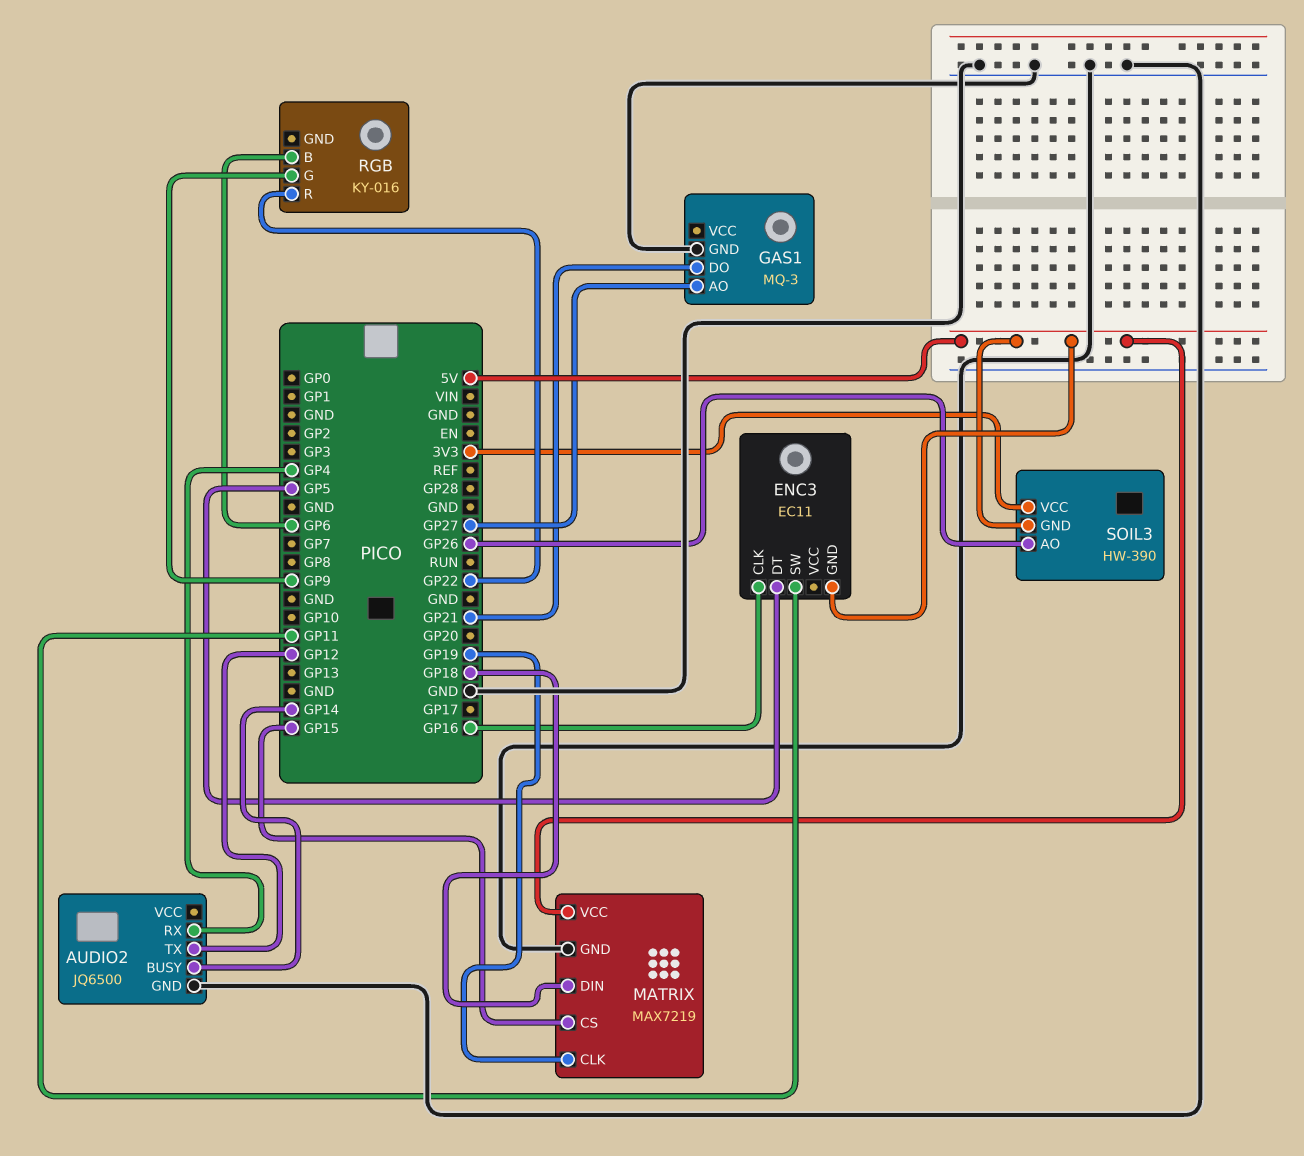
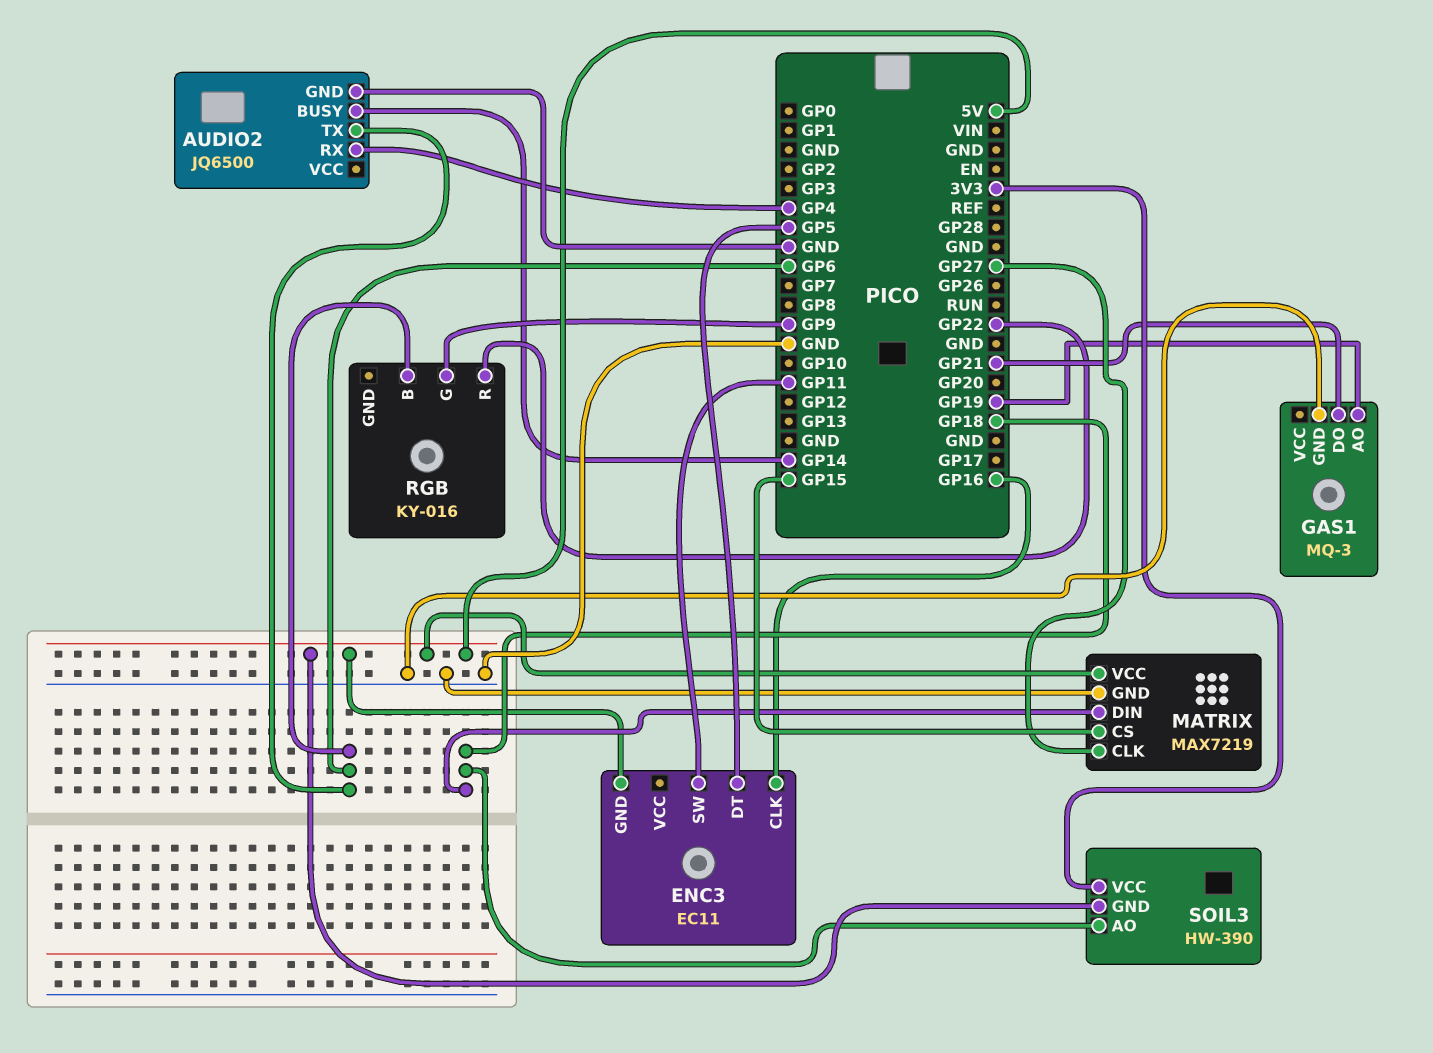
AUDIO2 pin TX: GP12 -> GP6
GAS1 pin AO: GP27 -> GP19
MATRIX pin CLK: GP19 -> GP27
SOIL3 pin AO: GP26 -> GP18

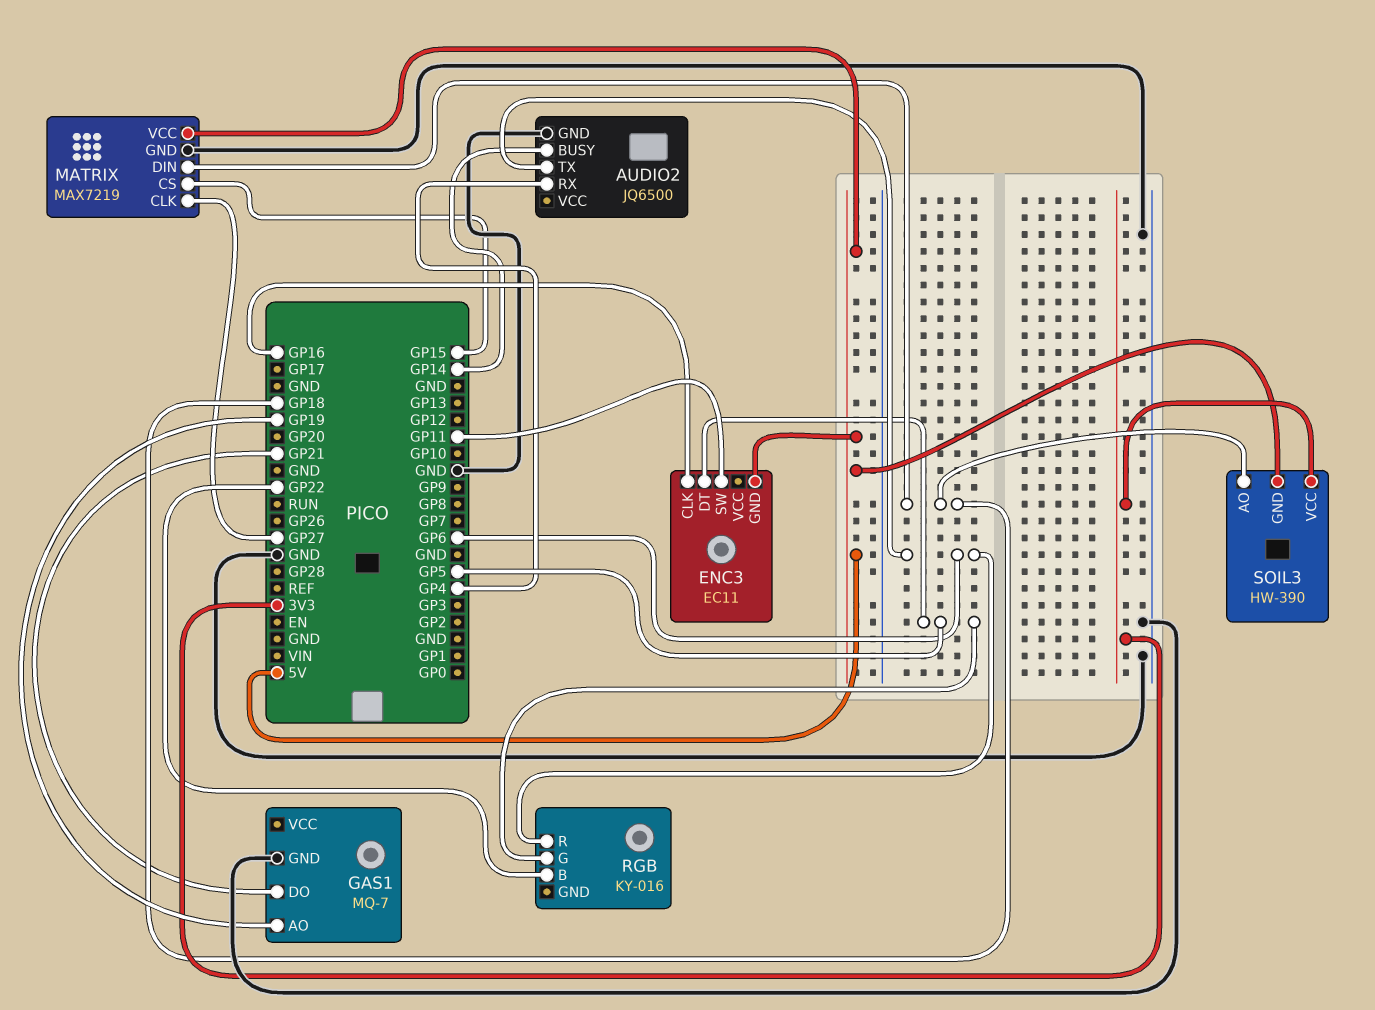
GAS1: MQ-3 -> MQ-7
RGB pin B: GP6 -> GP22
RGB pin G: GP9 -> GP5
RGB pin R: GP22 -> GP6

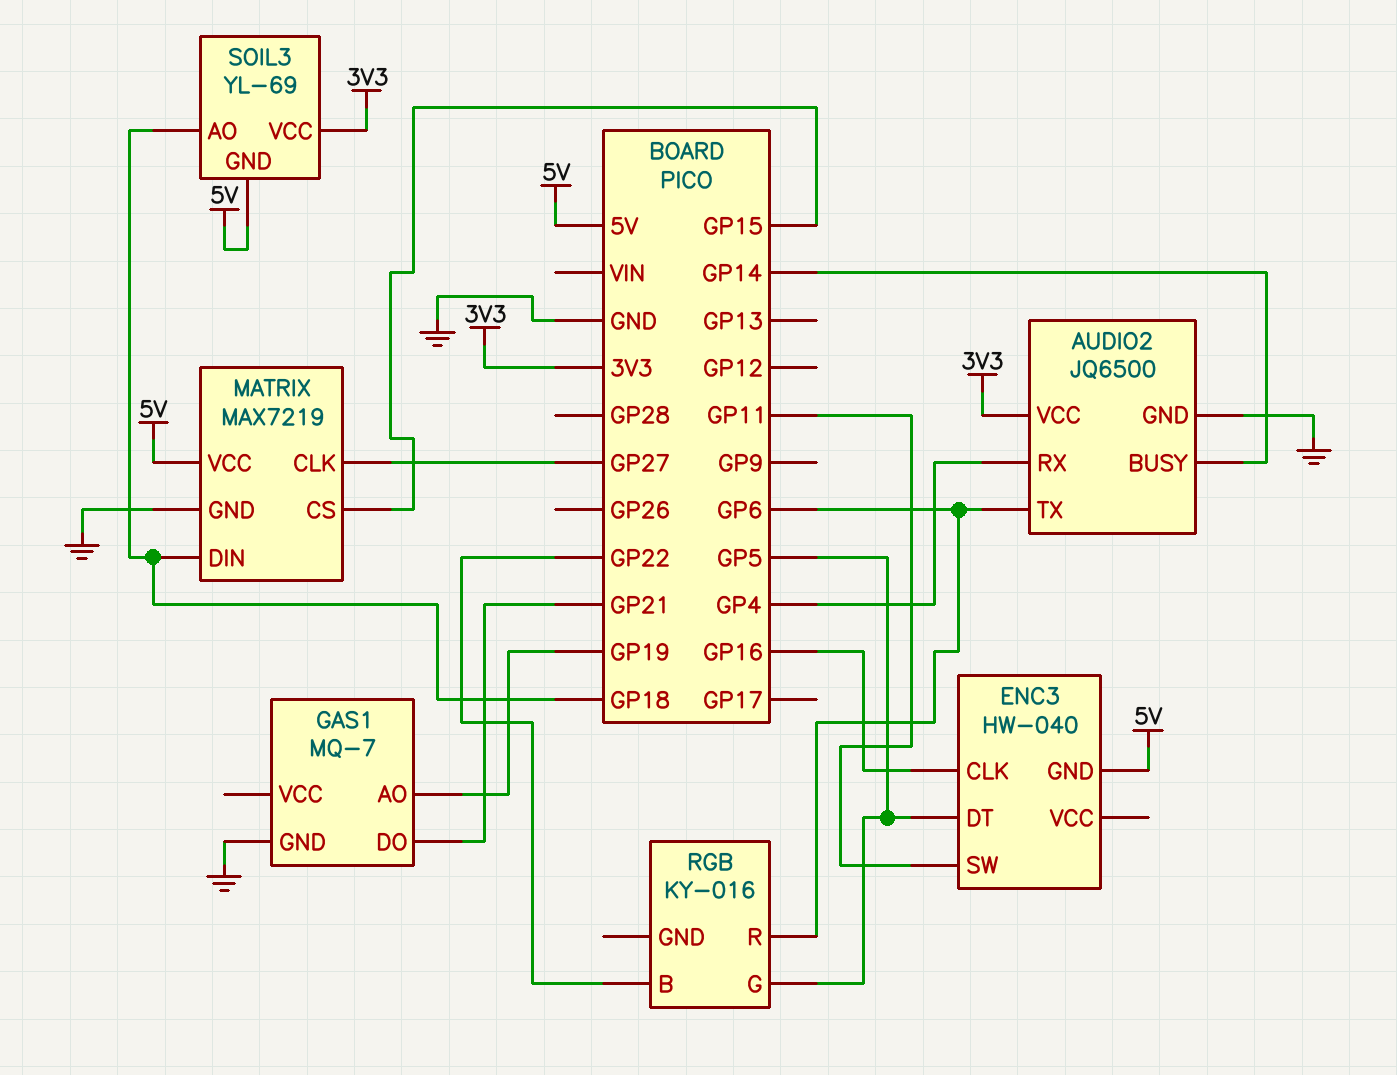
AUDIO2 pin VCC: none -> 3V3
ENC3: EC11 -> HW-040
SOIL3: HW-390 -> YL-69

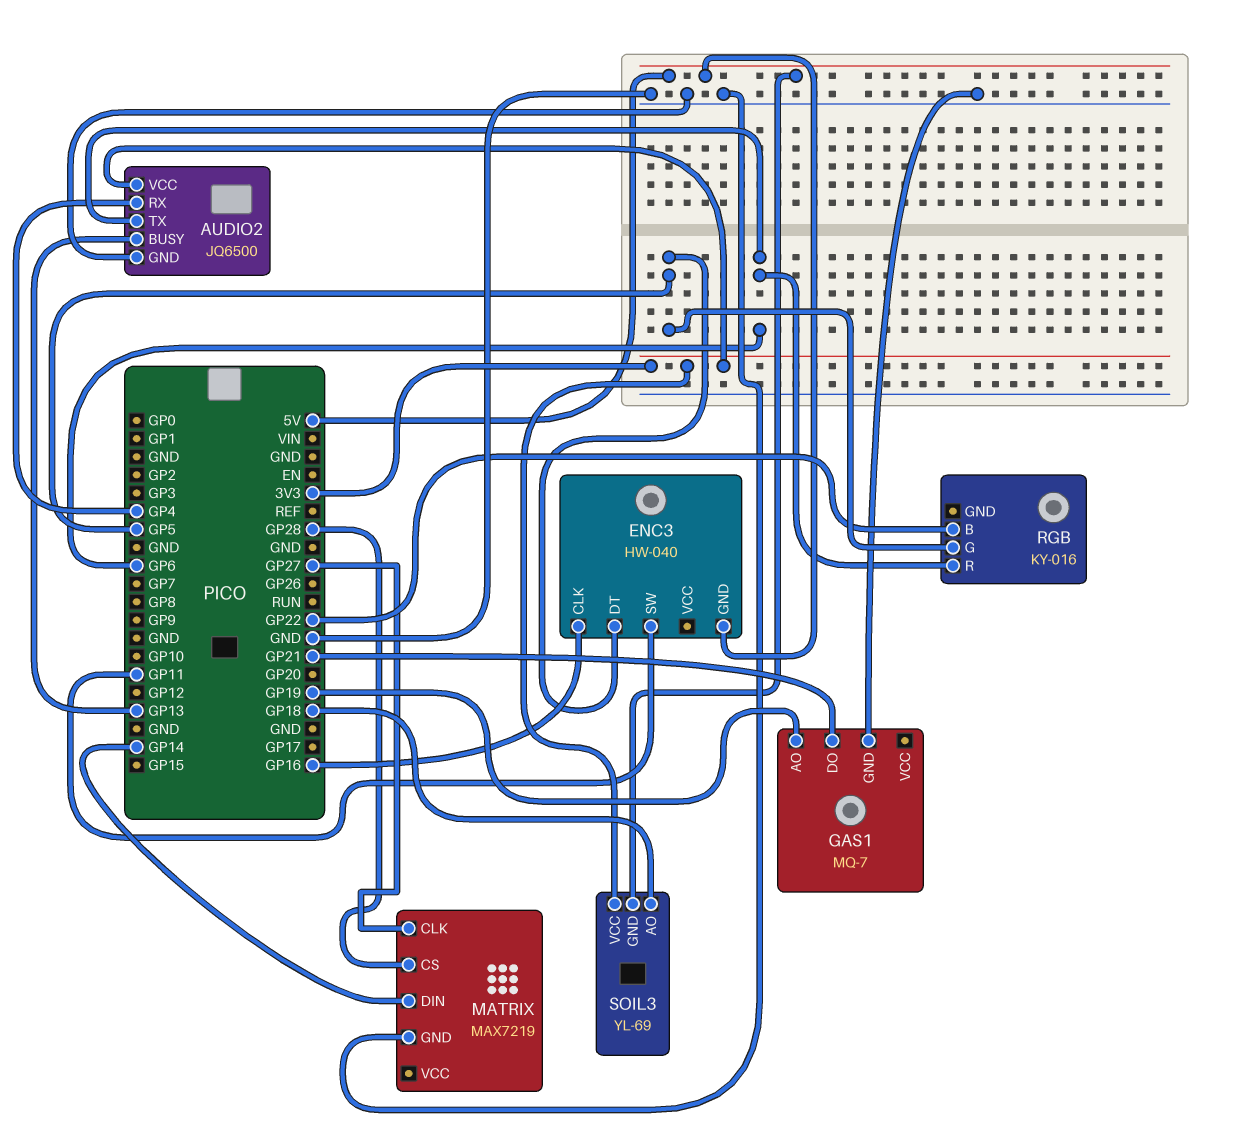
AUDIO2 pin BUSY: GP14 -> GP13
MATRIX pin CS: GP15 -> GP28
MATRIX pin DIN: GP18 -> GP14
MATRIX pin VCC: 5V -> none

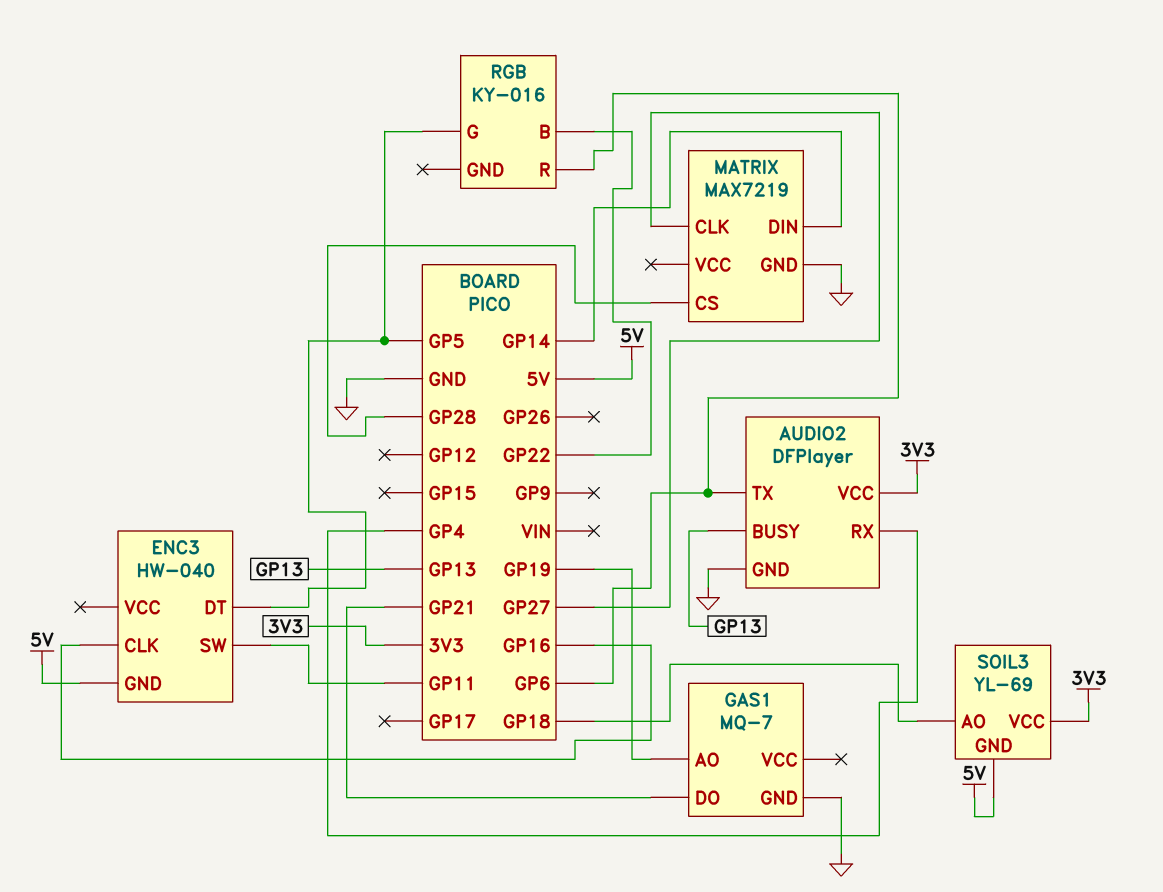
AUDIO2: JQ6500 -> DFPlayer

